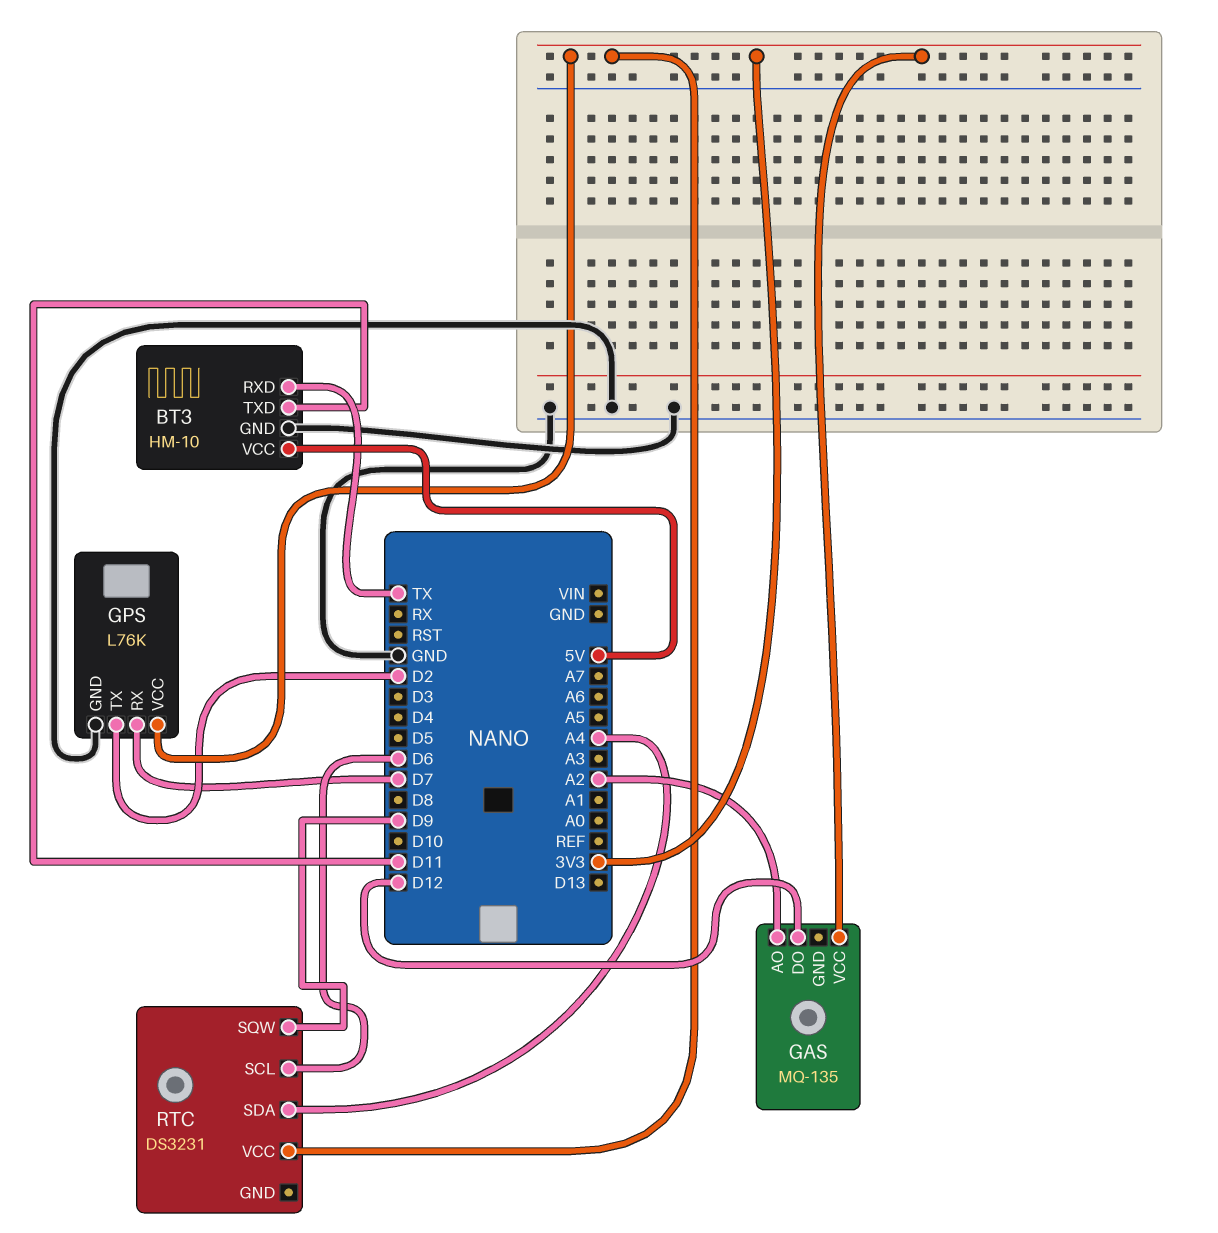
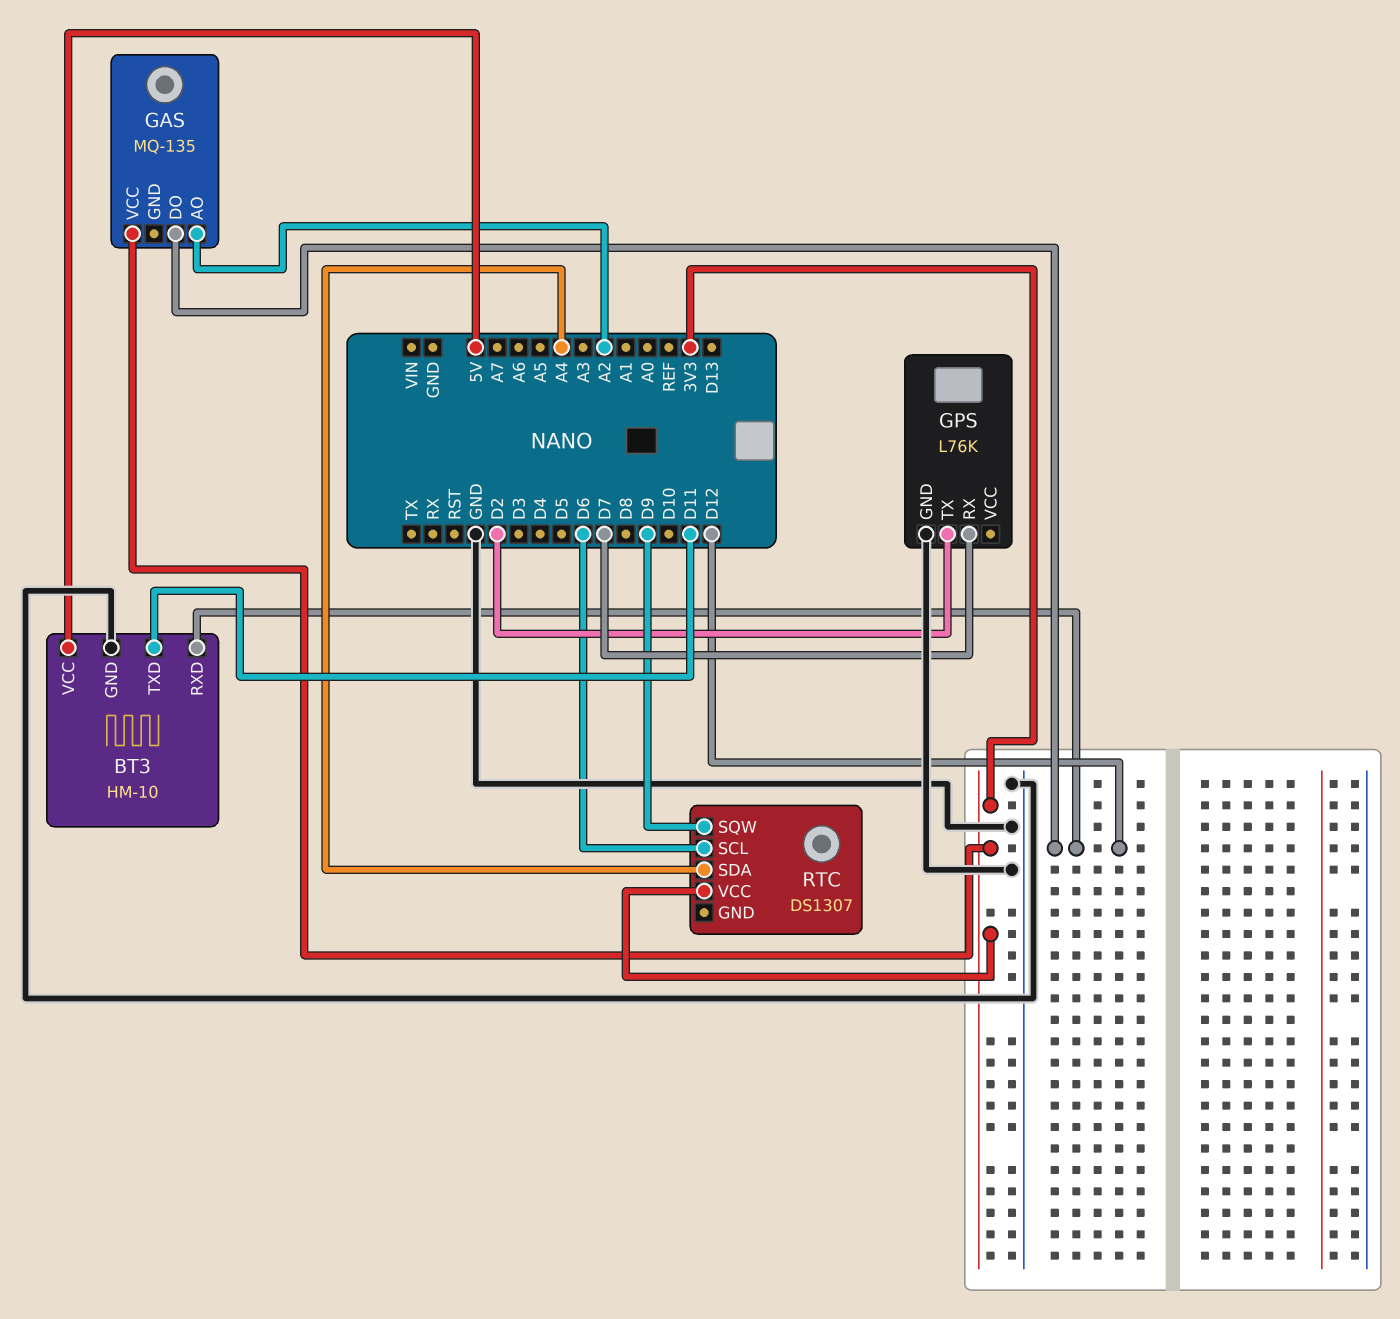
BT3 pin RXD: TX -> D12
GPS pin VCC: 3V3 -> none
RTC: DS3231 -> DS1307

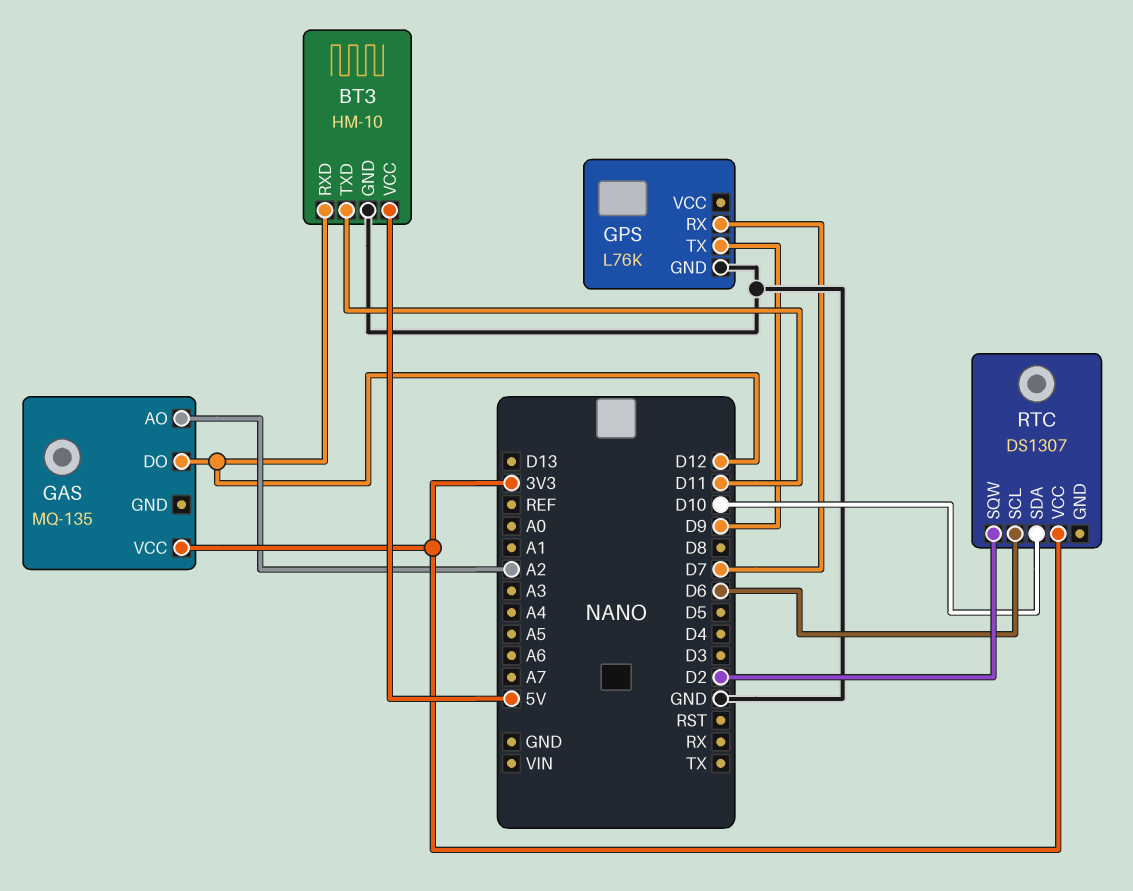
GPS pin TX: D2 -> D9
RTC pin SDA: A4 -> D10
RTC pin SQW: D9 -> D2

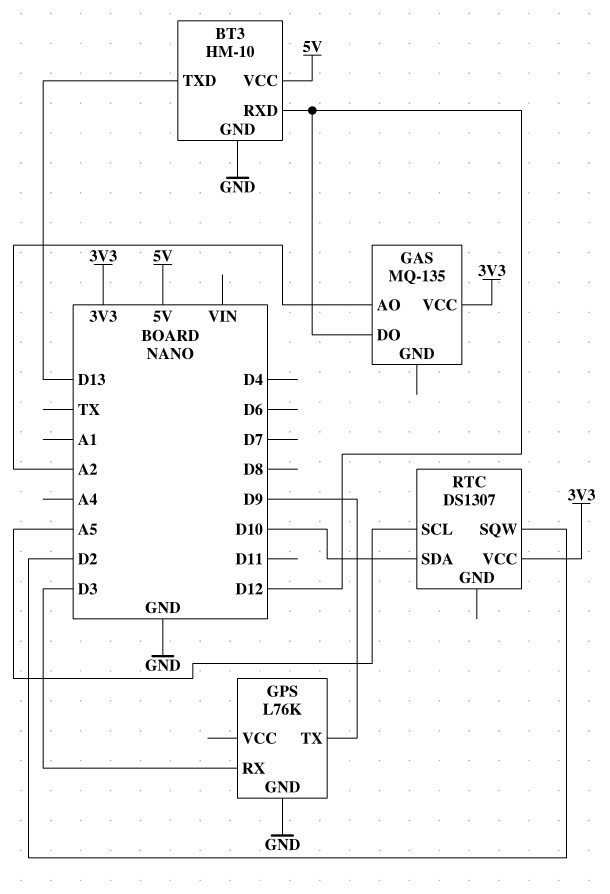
BT3 pin TXD: D11 -> D13
GPS pin RX: D7 -> D3
RTC pin SCL: D6 -> A5

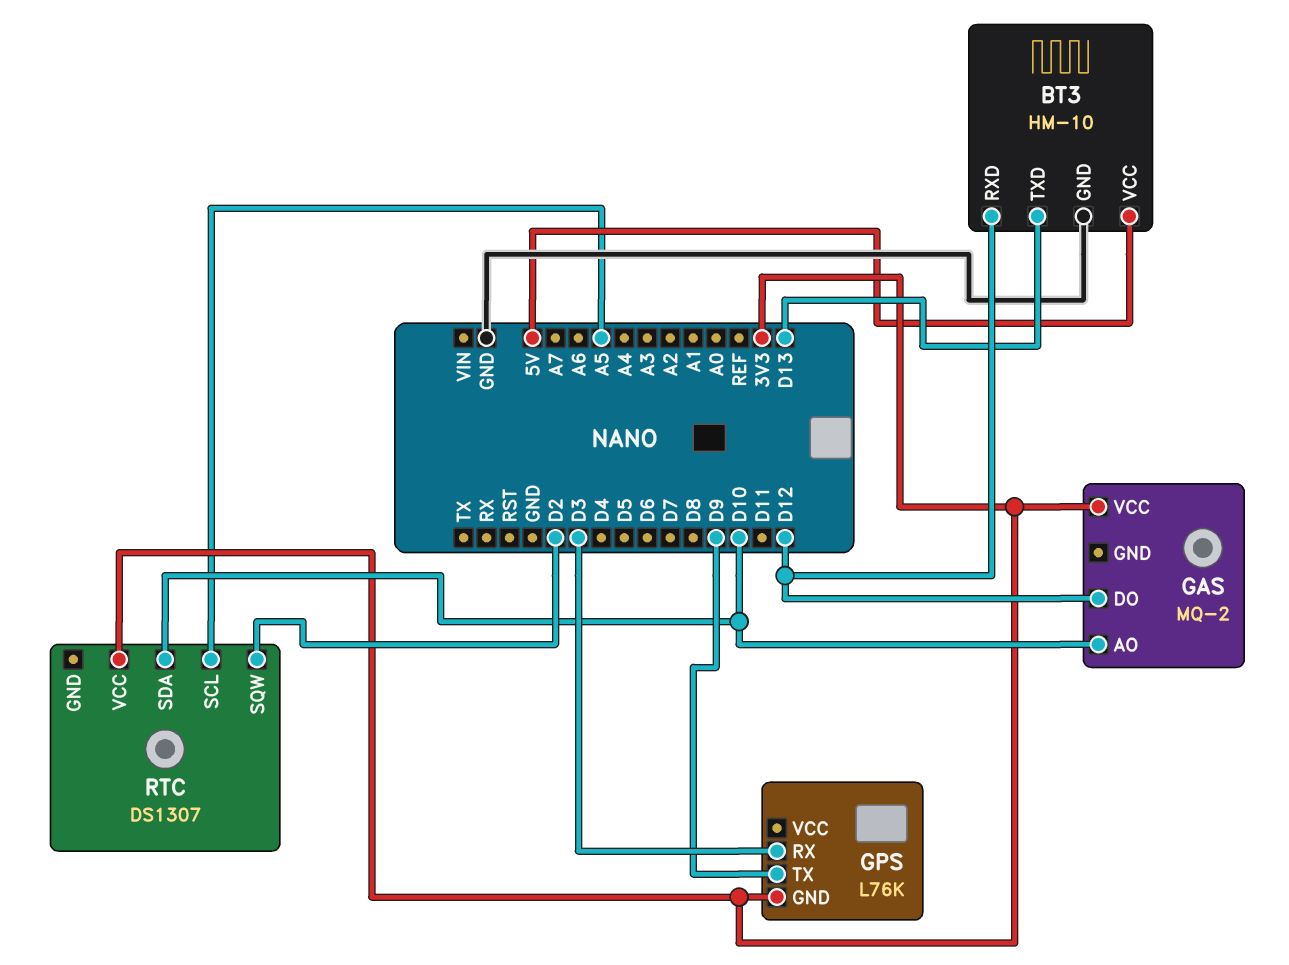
GAS: MQ-135 -> MQ-2
GAS pin AO: A2 -> D10
GPS pin GND: GND -> 3V3

